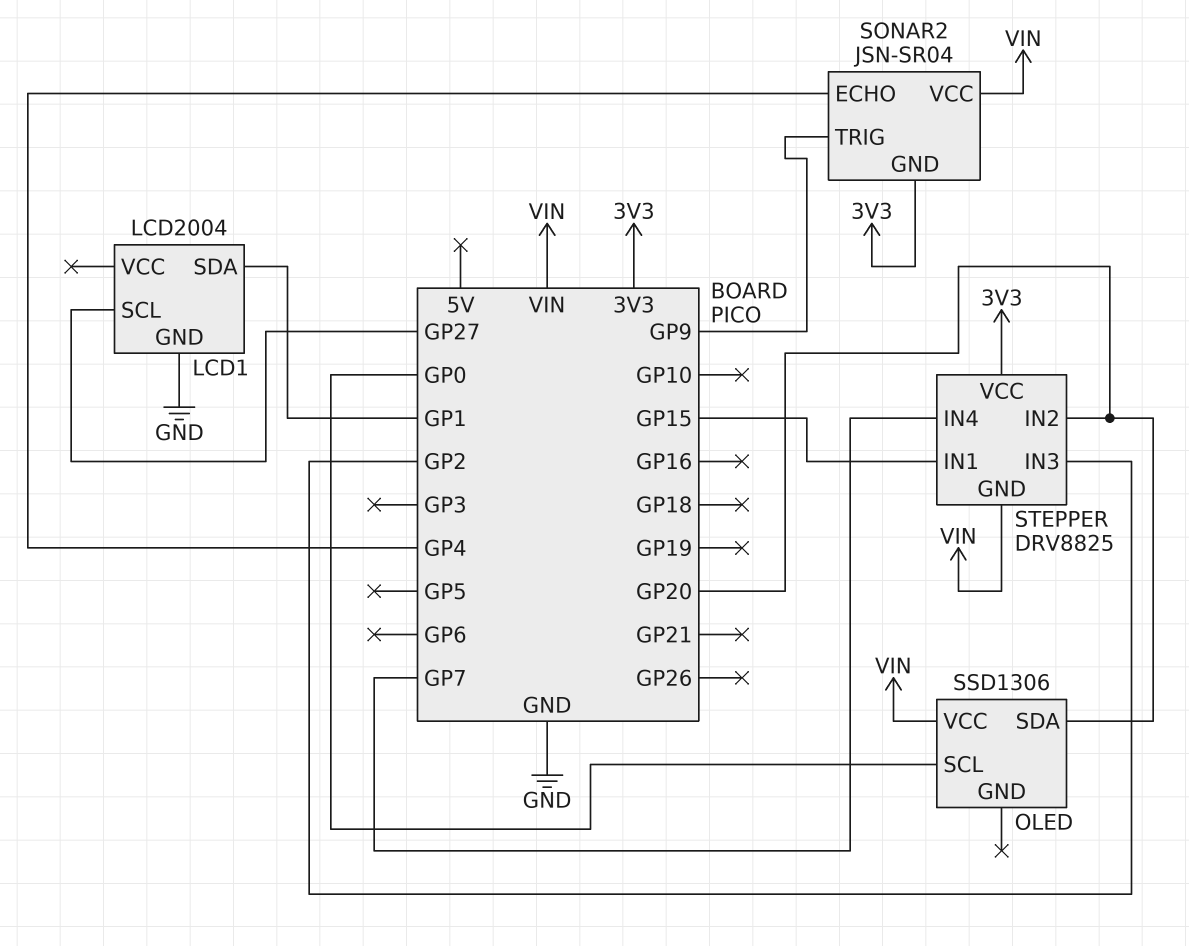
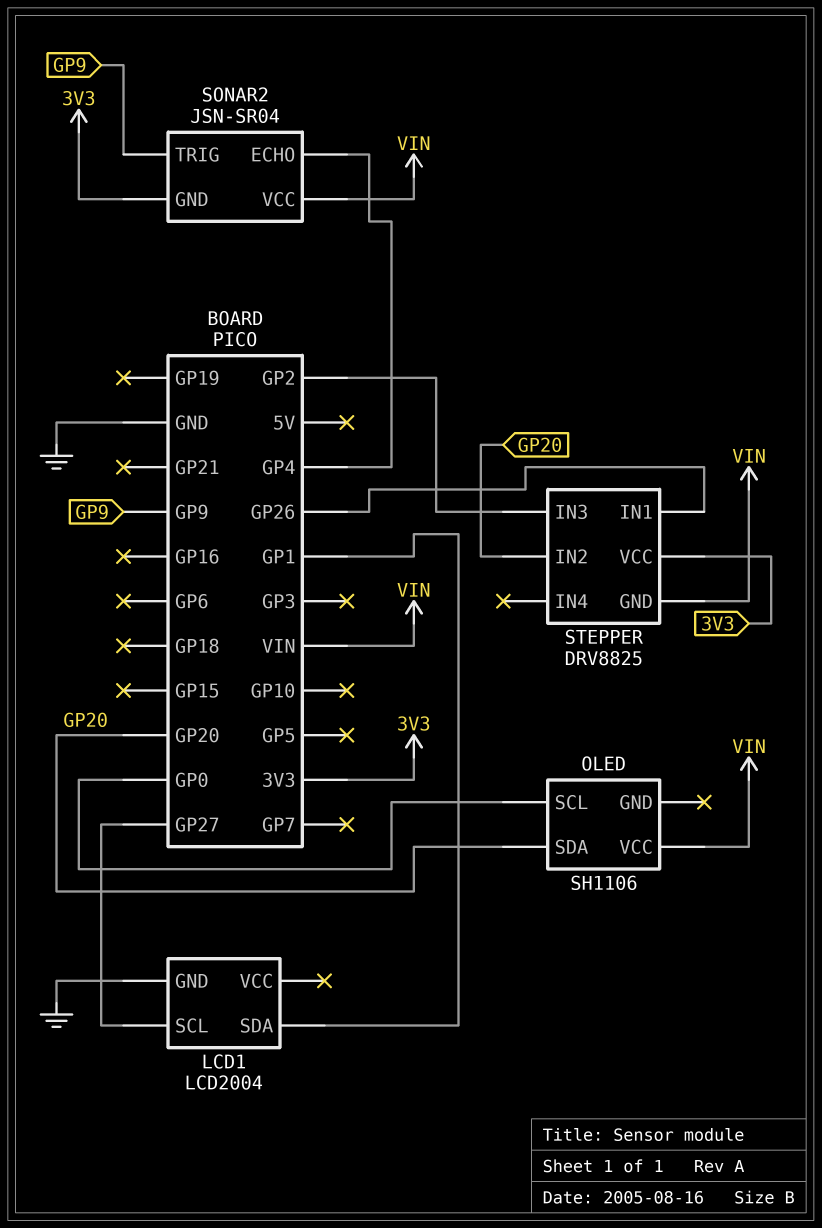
OLED: SSD1306 -> SH1106
STEPPER pin IN1: GP15 -> GP26
STEPPER pin IN4: GP7 -> none

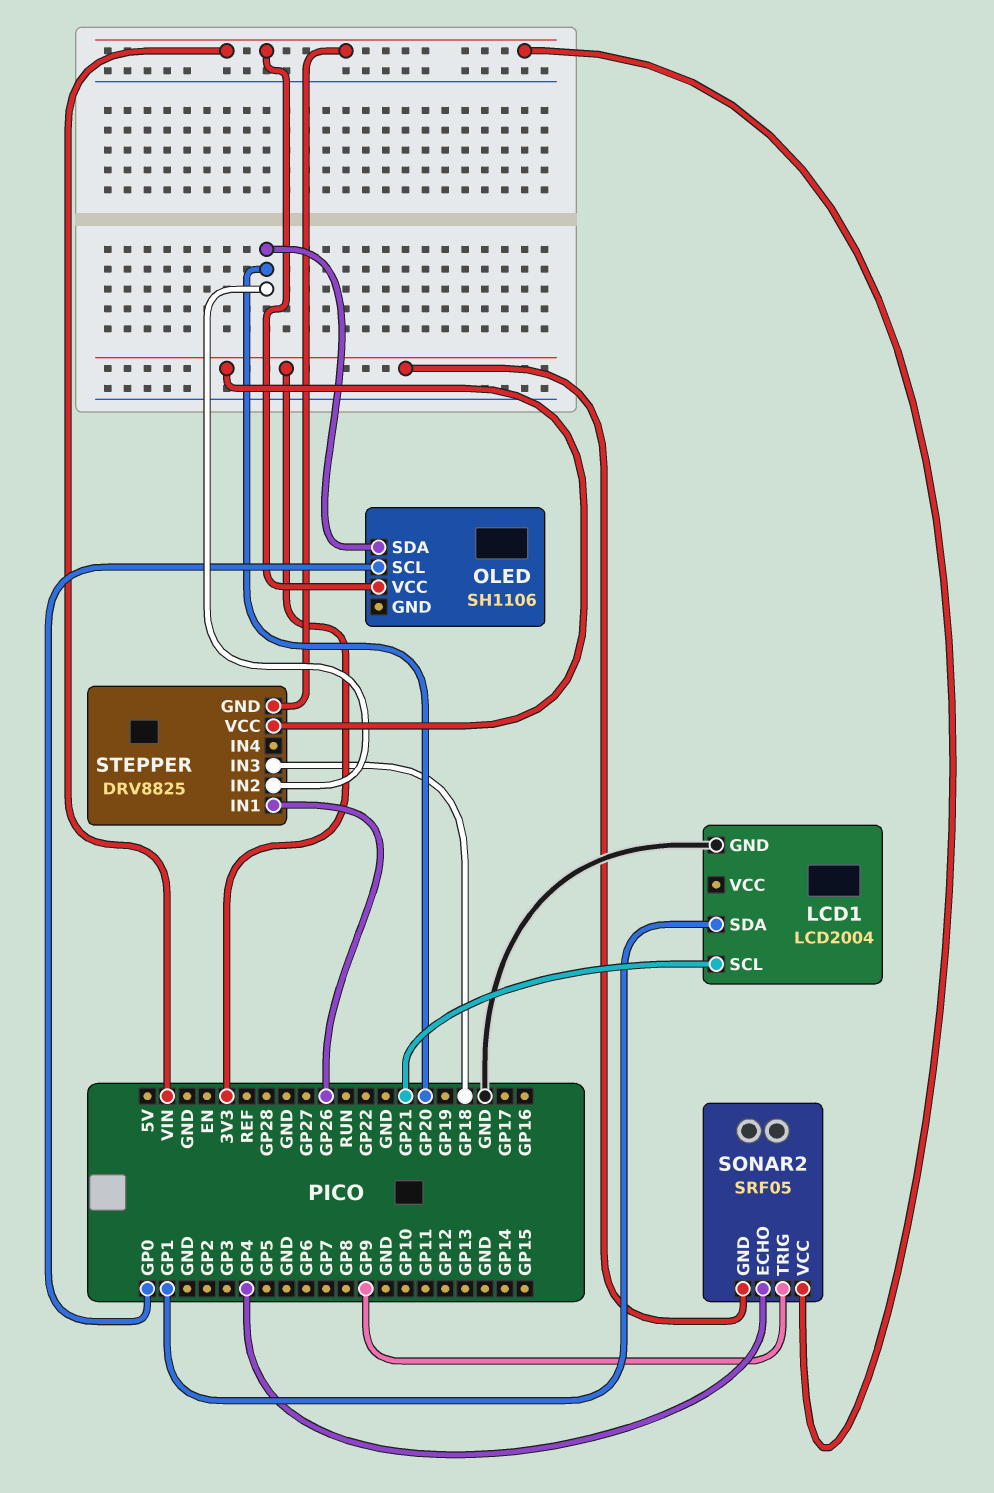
LCD1 pin SCL: GP27 -> GP21
SONAR2: JSN-SR04 -> SRF05
STEPPER pin IN3: GP2 -> GP18

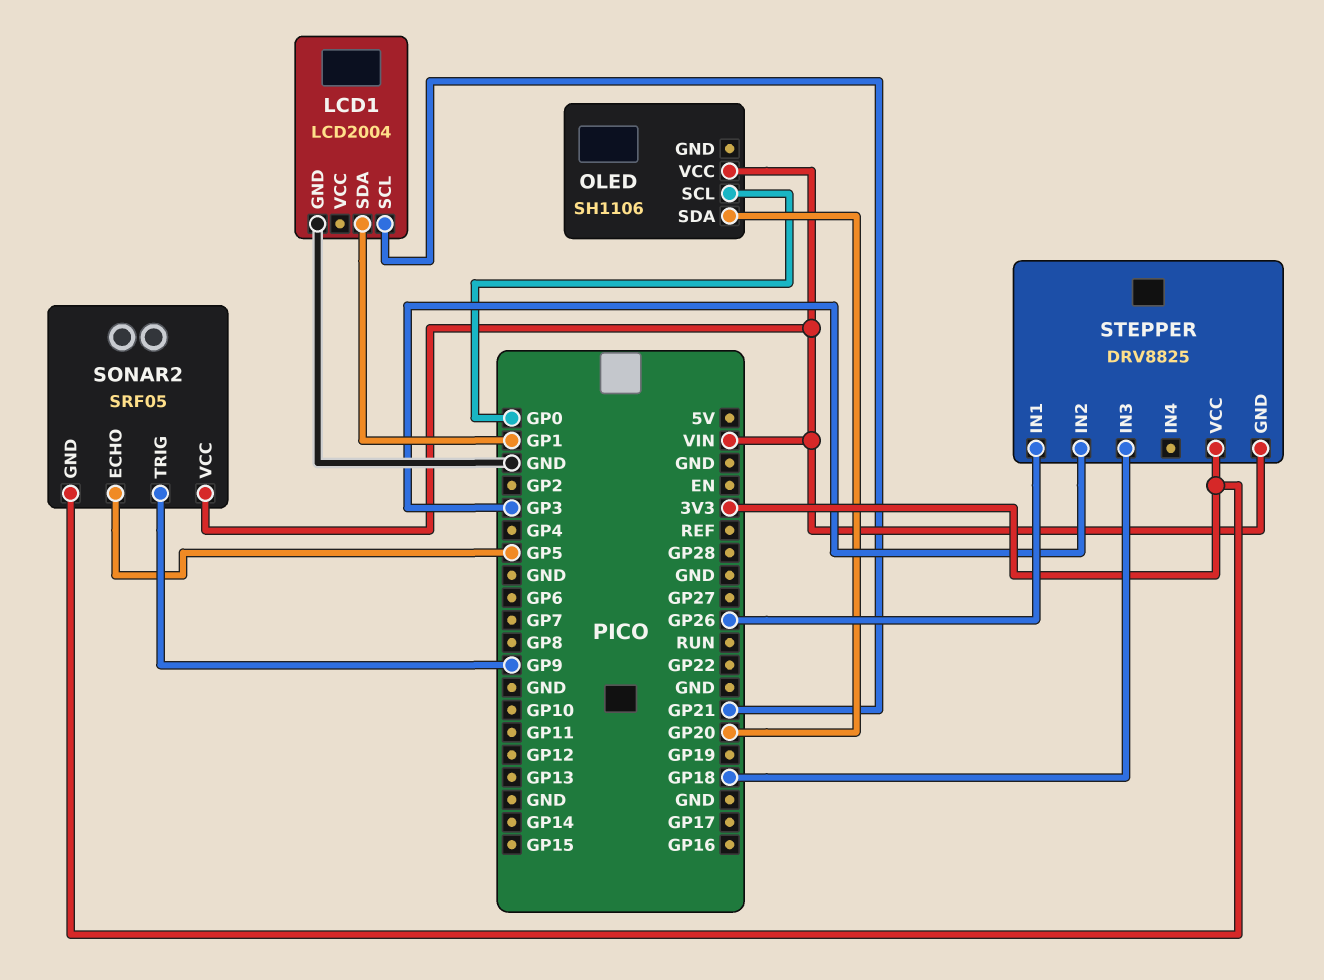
SONAR2 pin ECHO: GP4 -> GP5
STEPPER pin IN2: GP20 -> GP3

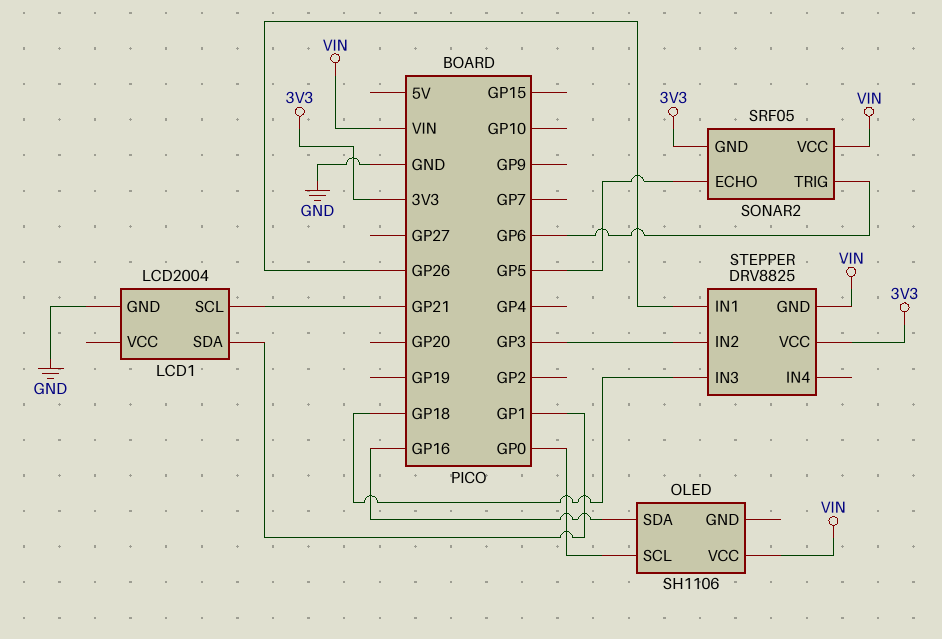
OLED pin SDA: GP20 -> GP16
SONAR2 pin TRIG: GP9 -> GP6

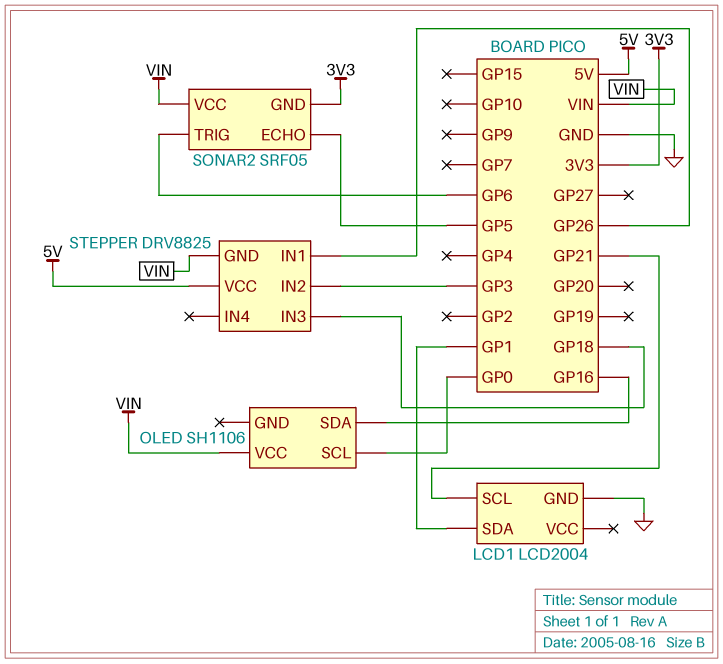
STEPPER pin VCC: 3V3 -> 5V

